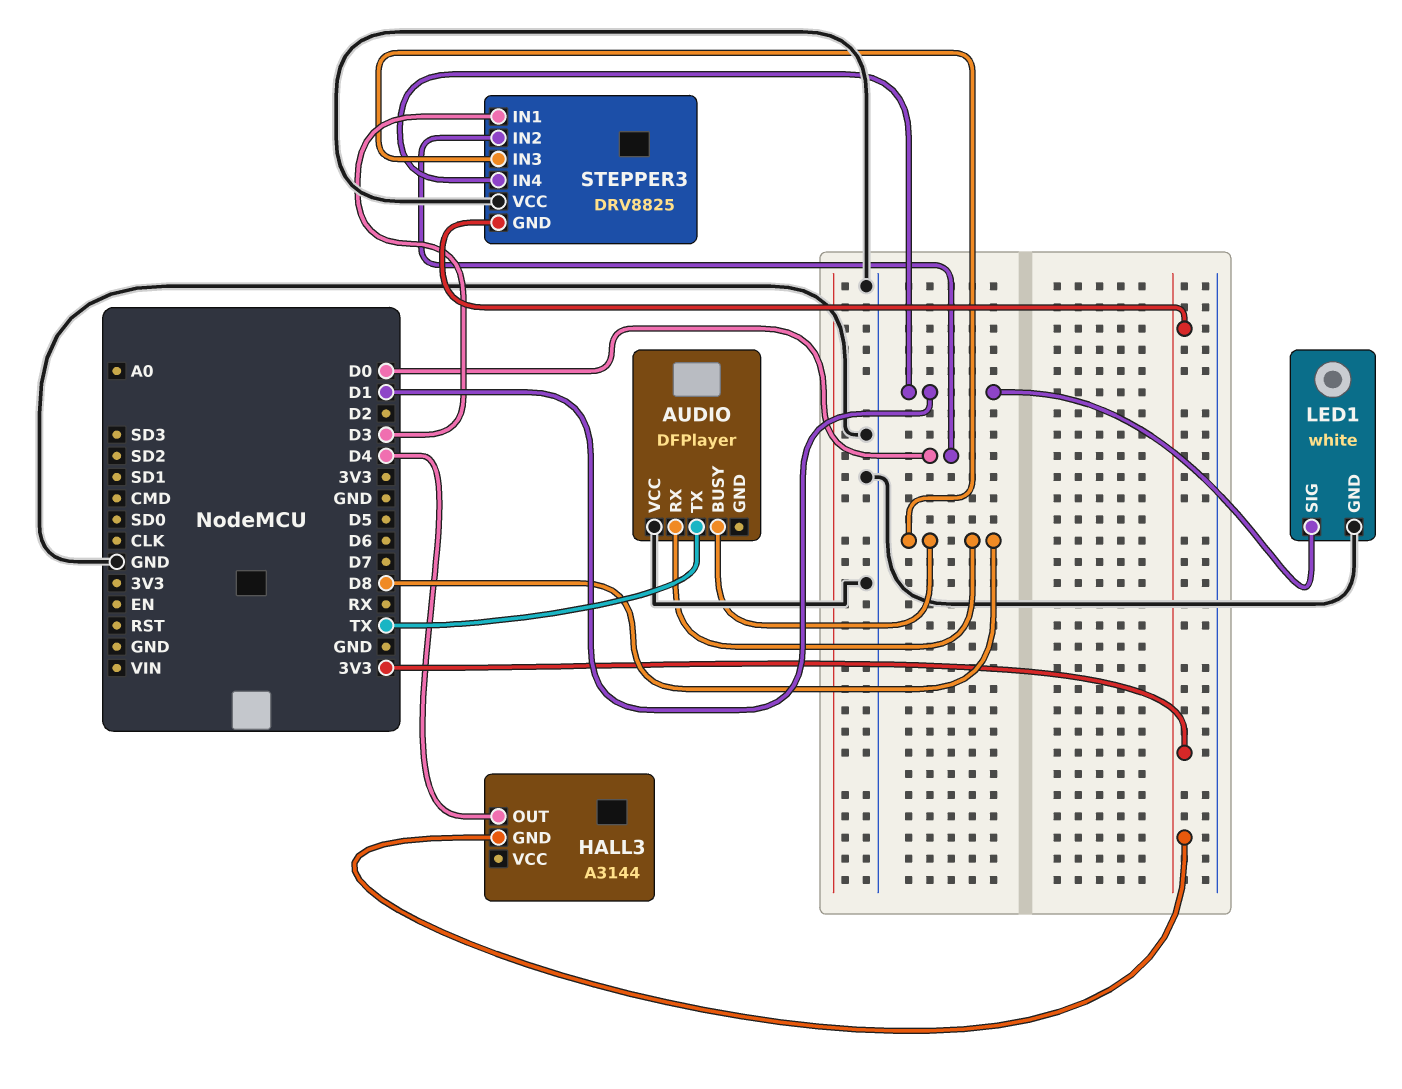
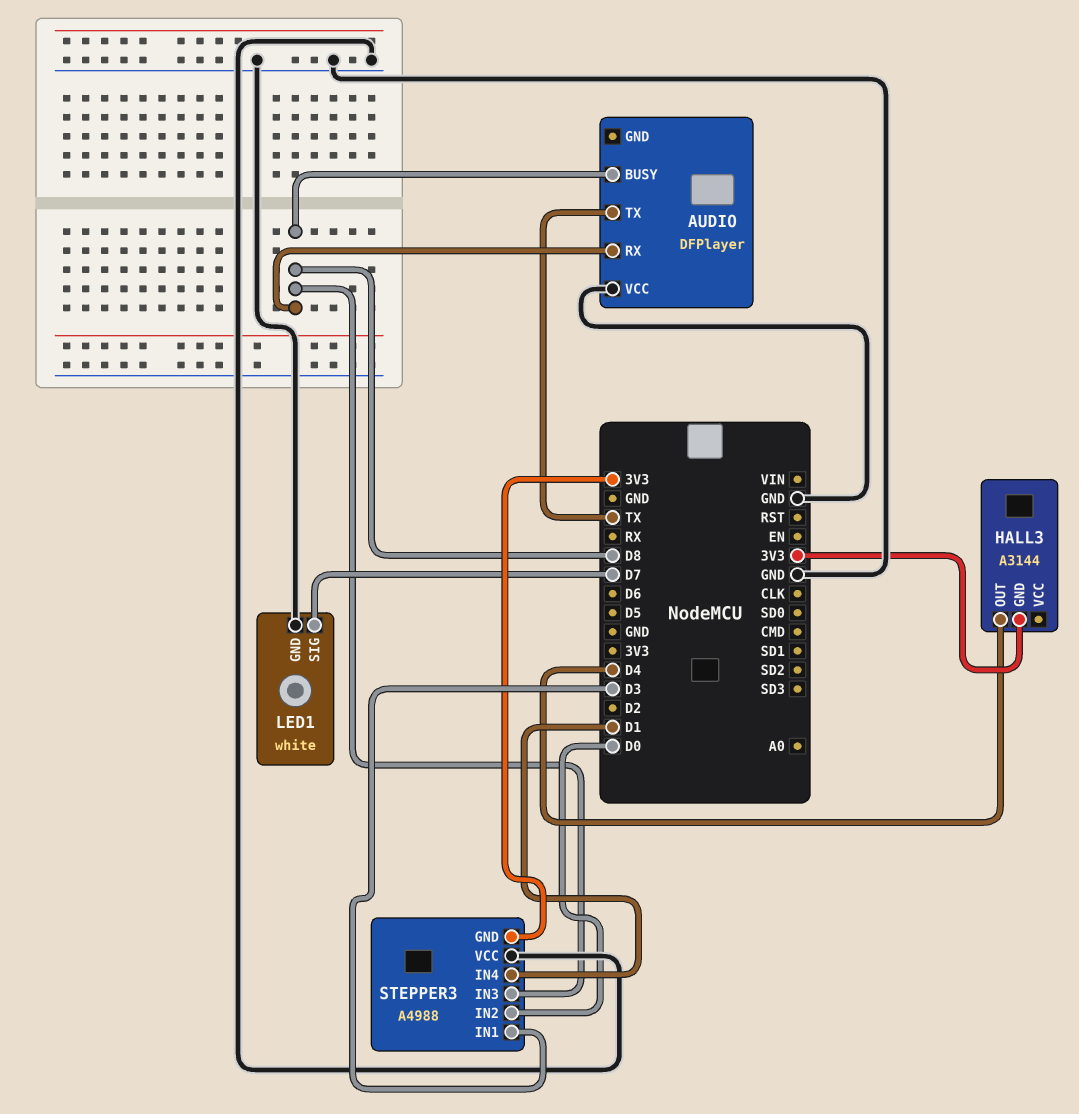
LED1 pin SIG: D1 -> D7
STEPPER3: DRV8825 -> A4988

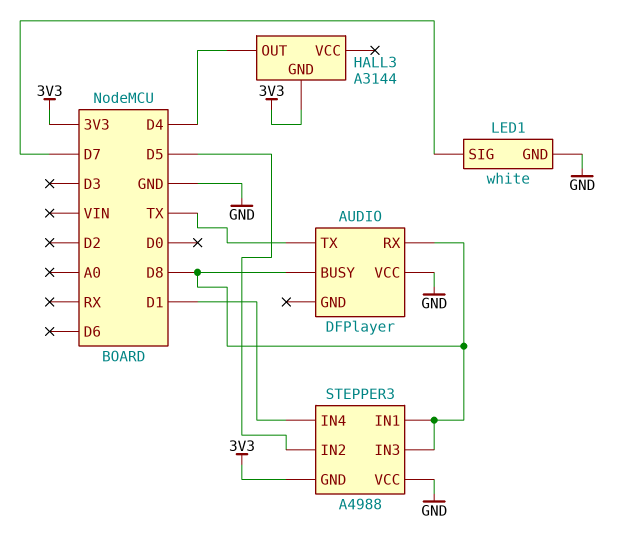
STEPPER3 pin IN1: D3 -> D8
STEPPER3 pin IN2: D0 -> D5

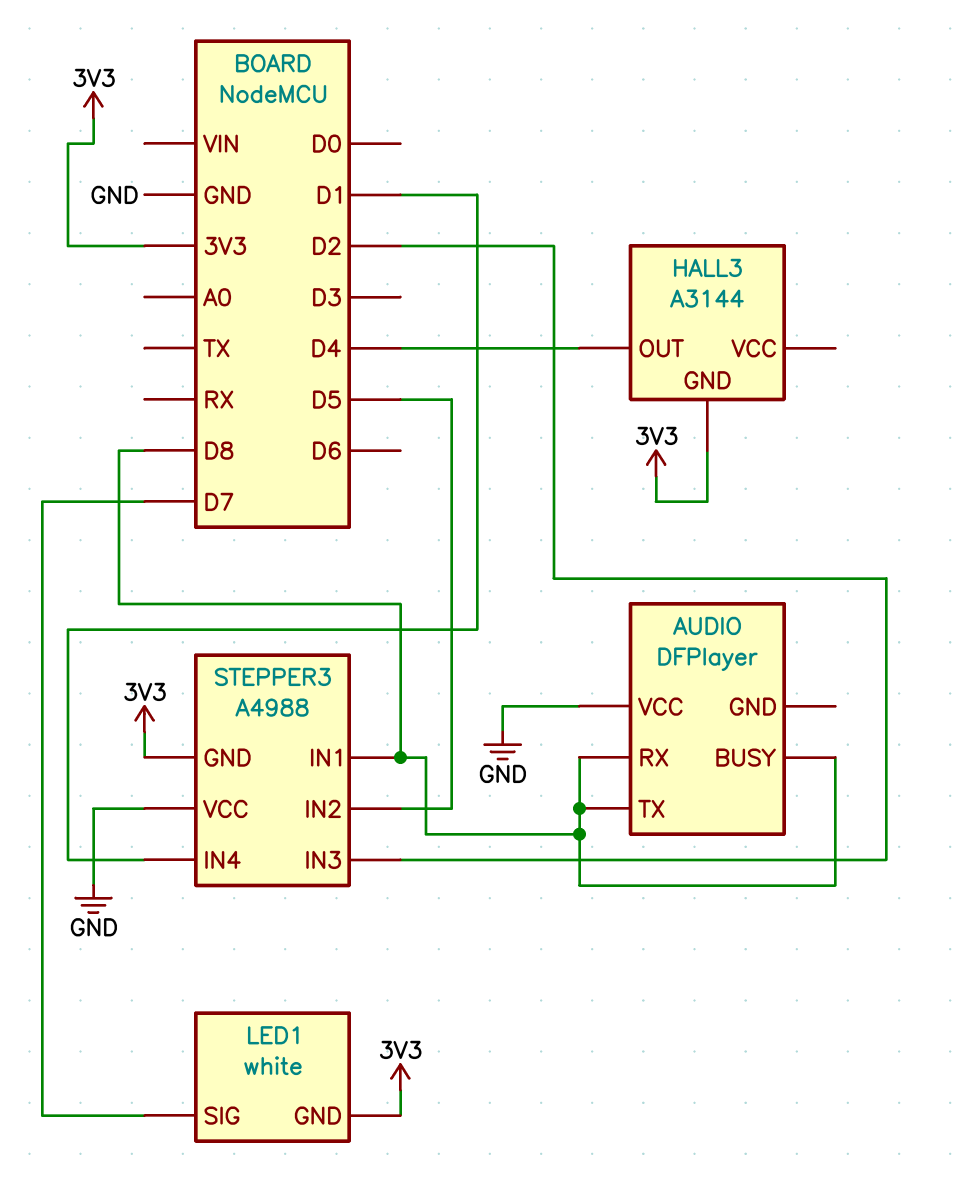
AUDIO pin TX: TX -> D8
LED1 pin GND: GND -> 3V3
STEPPER3 pin IN3: D8 -> D2

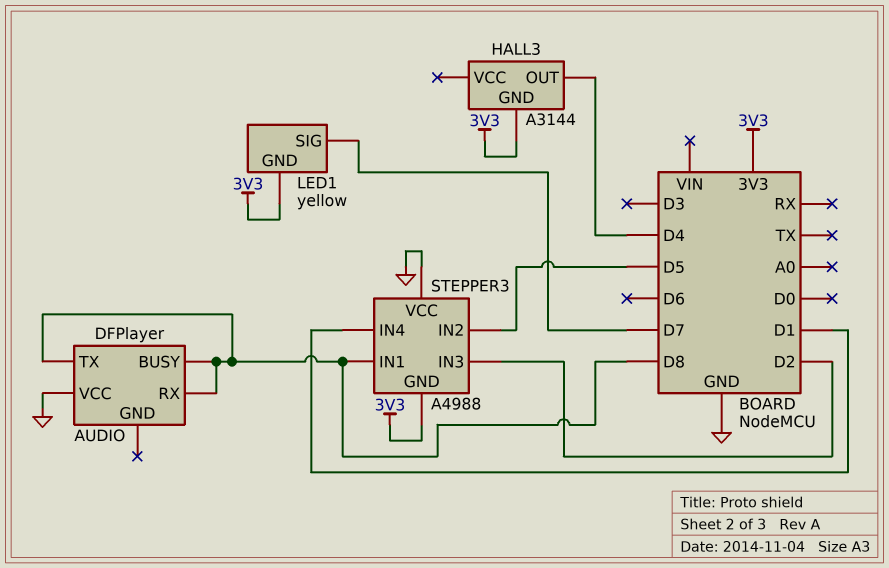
LED1: white -> yellow

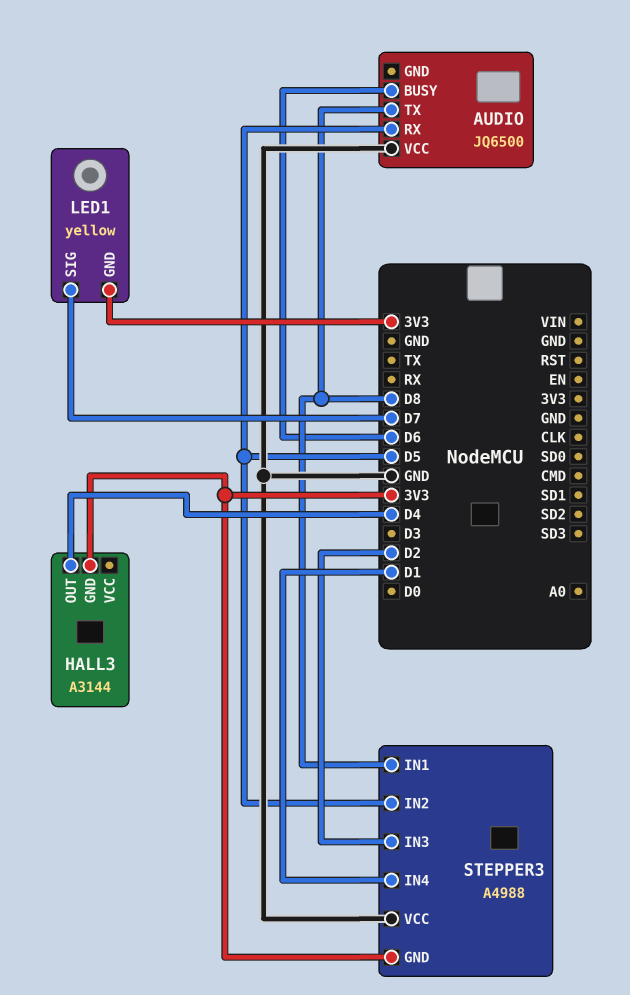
AUDIO: DFPlayer -> JQ6500
AUDIO pin BUSY: D8 -> D6
AUDIO pin RX: D8 -> D5

